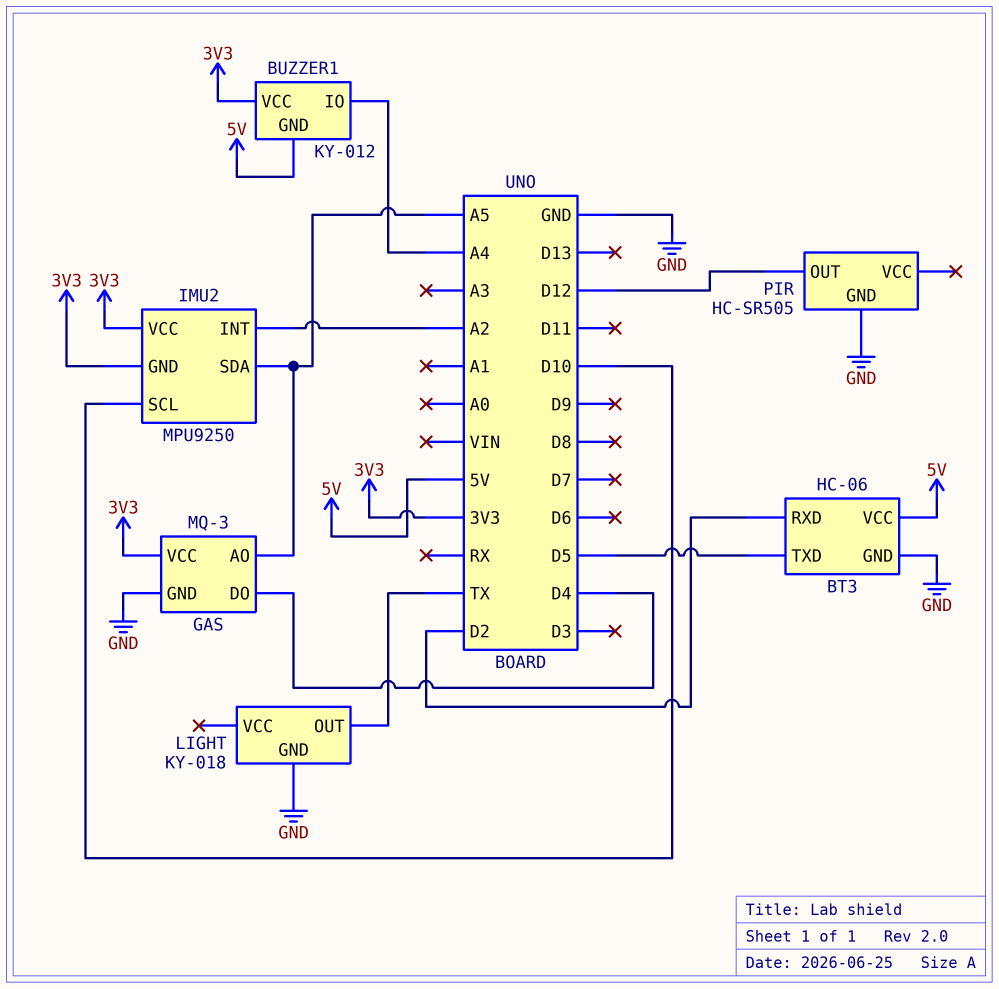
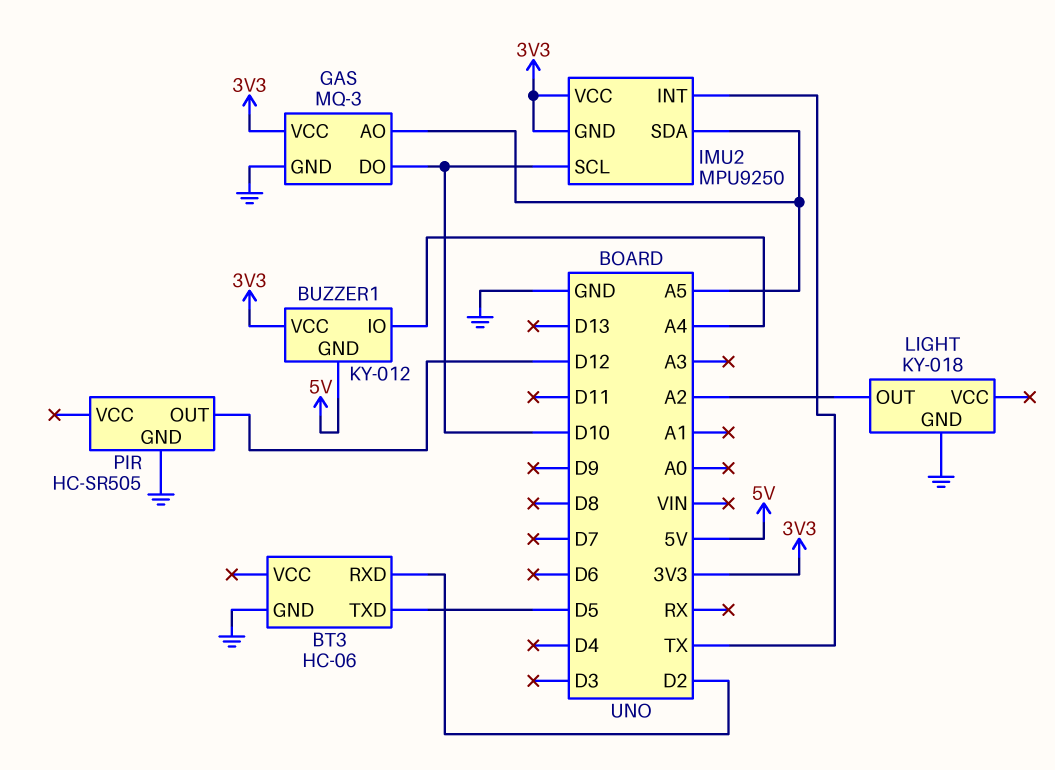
BT3 pin VCC: 5V -> none
GAS pin DO: D4 -> D10
IMU2 pin INT: A2 -> TX
LIGHT pin OUT: TX -> A2

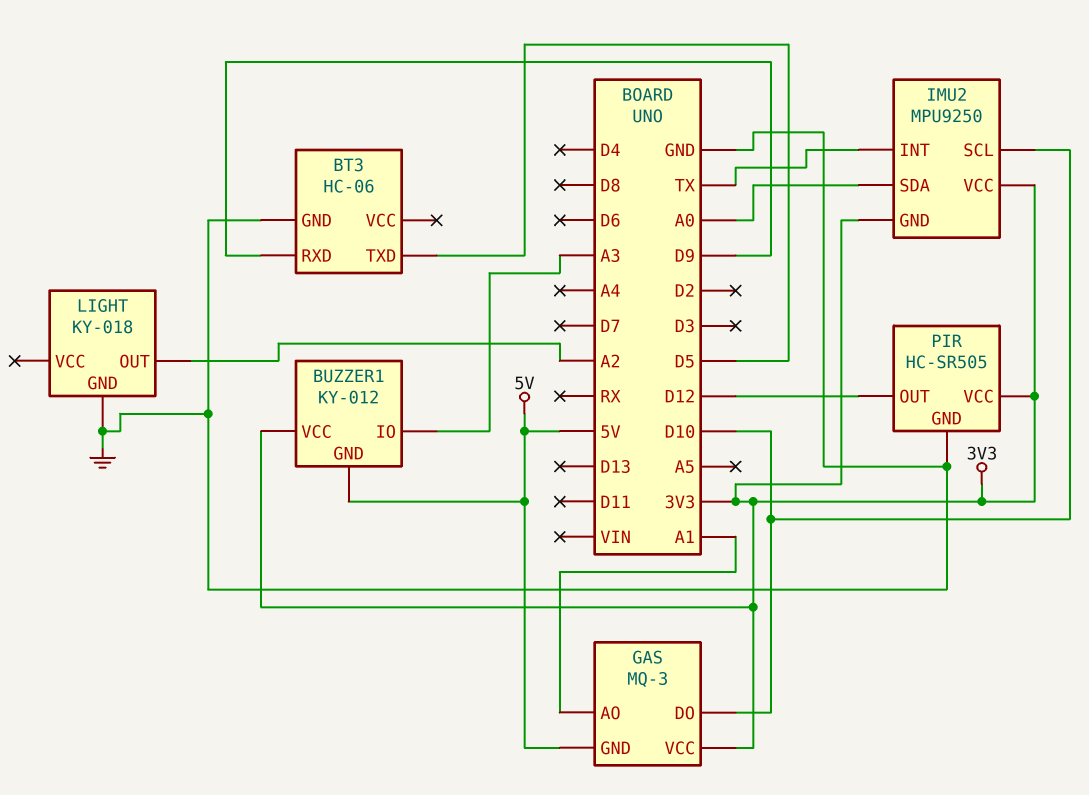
BT3 pin RXD: D2 -> D9
BUZZER1 pin IO: A4 -> A3
GAS pin AO: A5 -> A1
GAS pin GND: GND -> 5V
IMU2 pin SDA: A5 -> A0
PIR pin VCC: none -> 3V3

